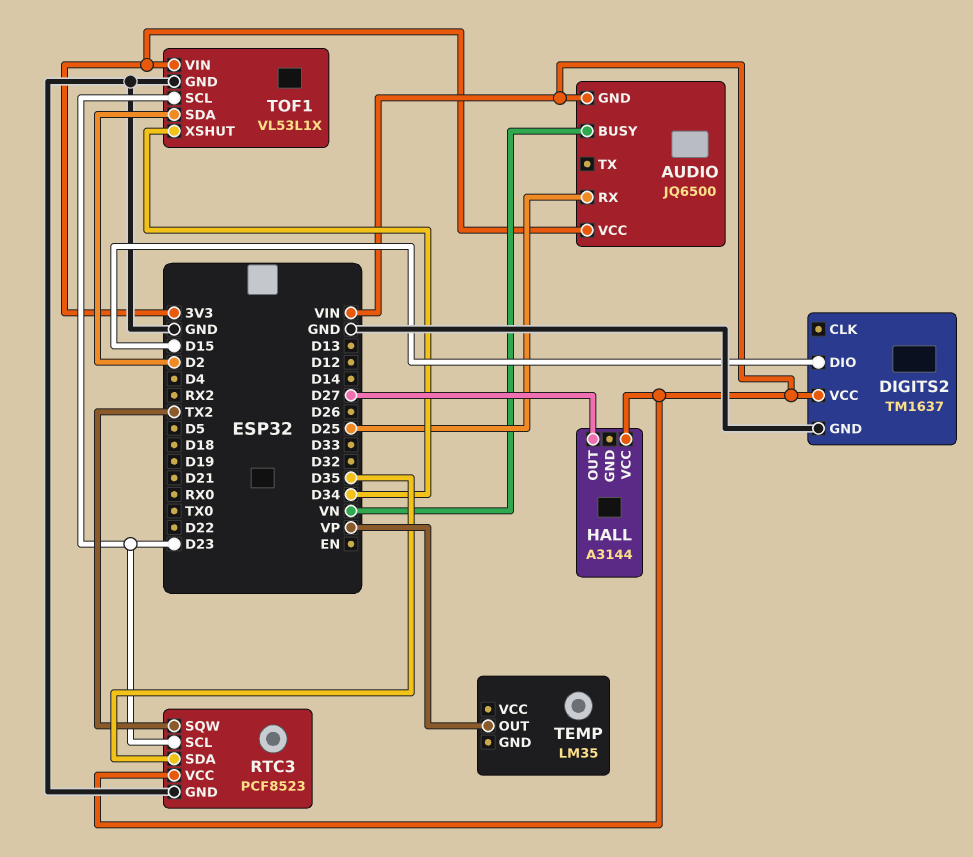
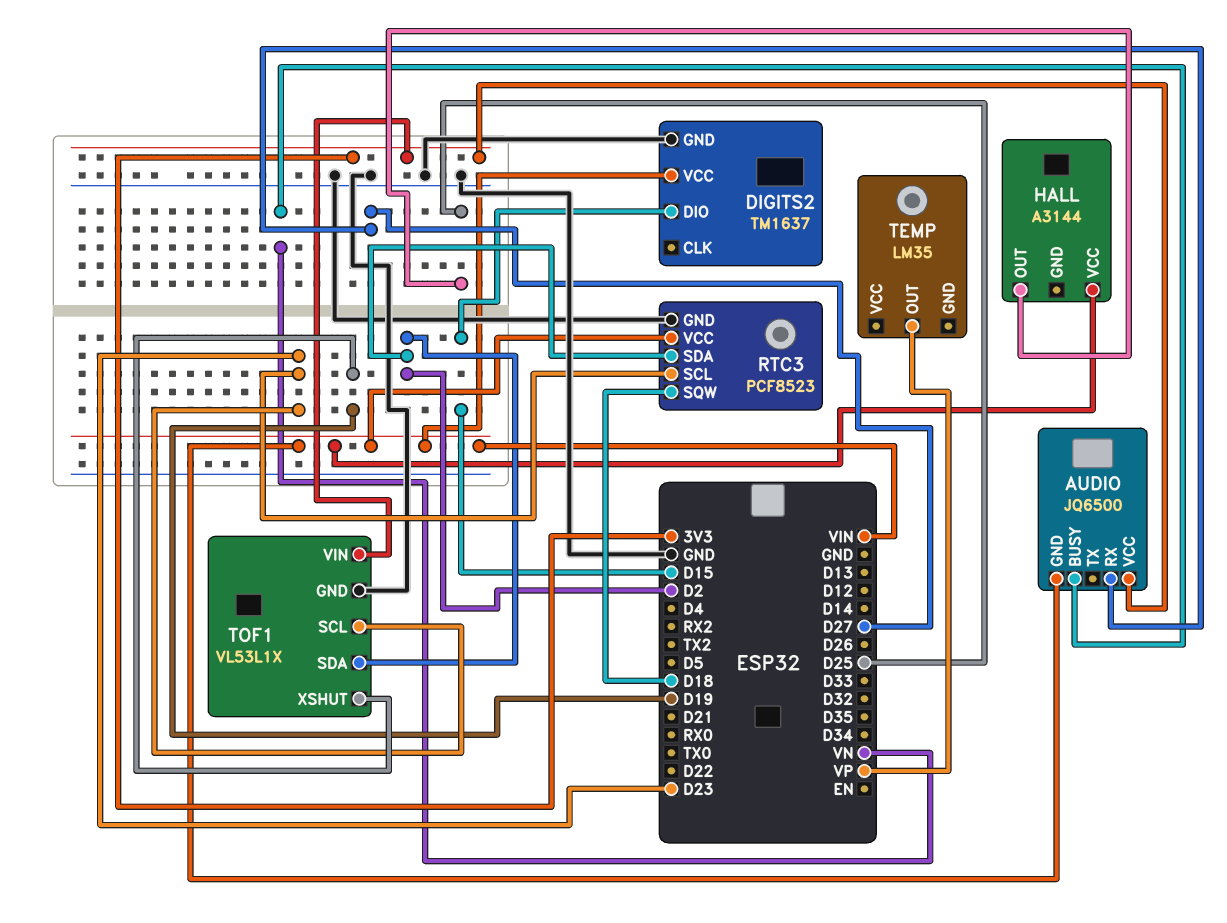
AUDIO pin RX: D25 -> D27
HALL pin OUT: D27 -> D25
RTC3 pin SDA: D35 -> D2
RTC3 pin SQW: TX2 -> D18
TOF1 pin XSHUT: D34 -> D19

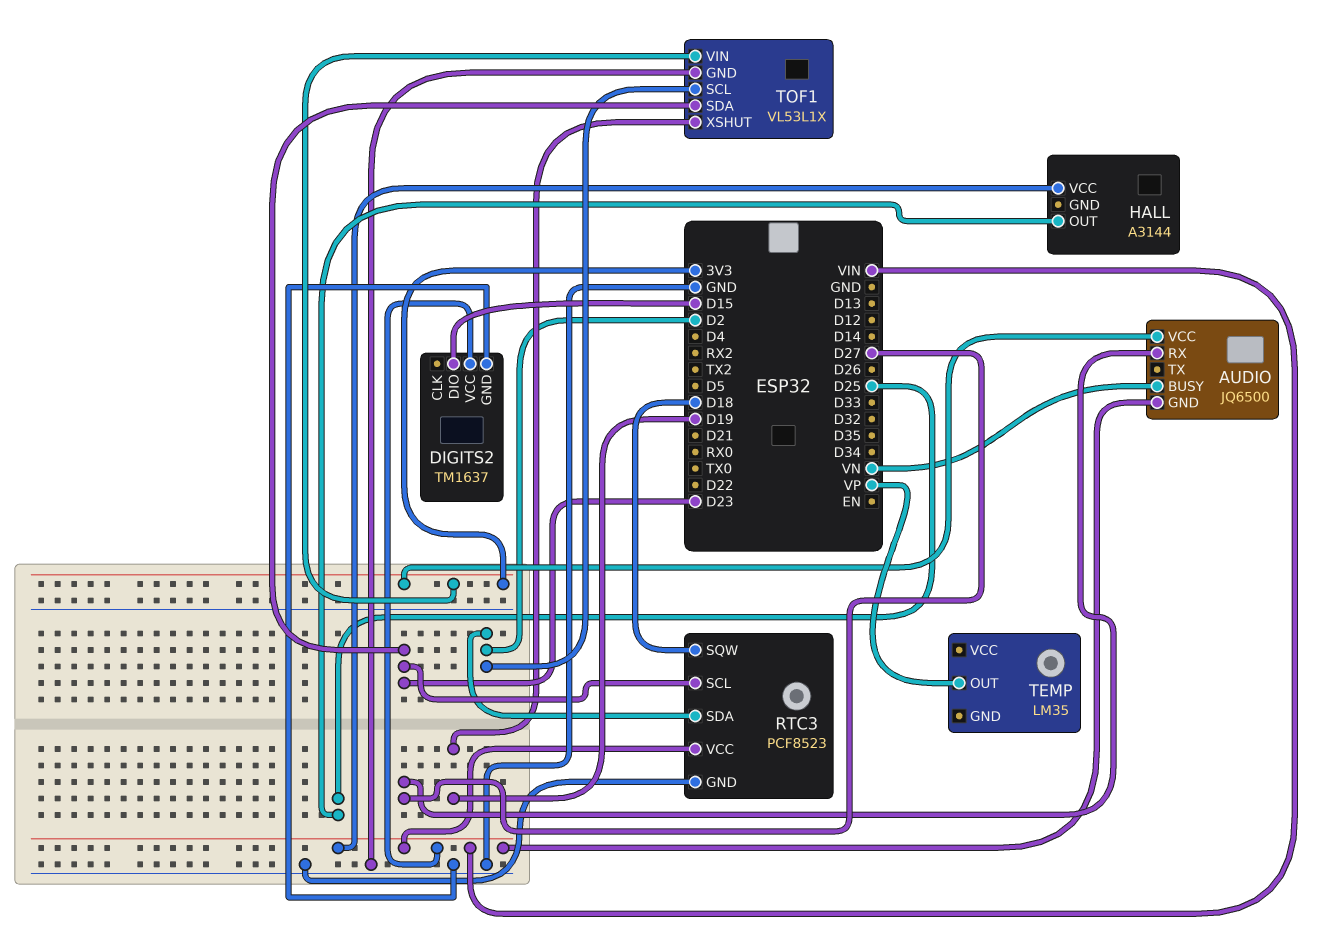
TOF1 pin SCL: D23 -> D2
TOF1 pin SDA: D2 -> D23

